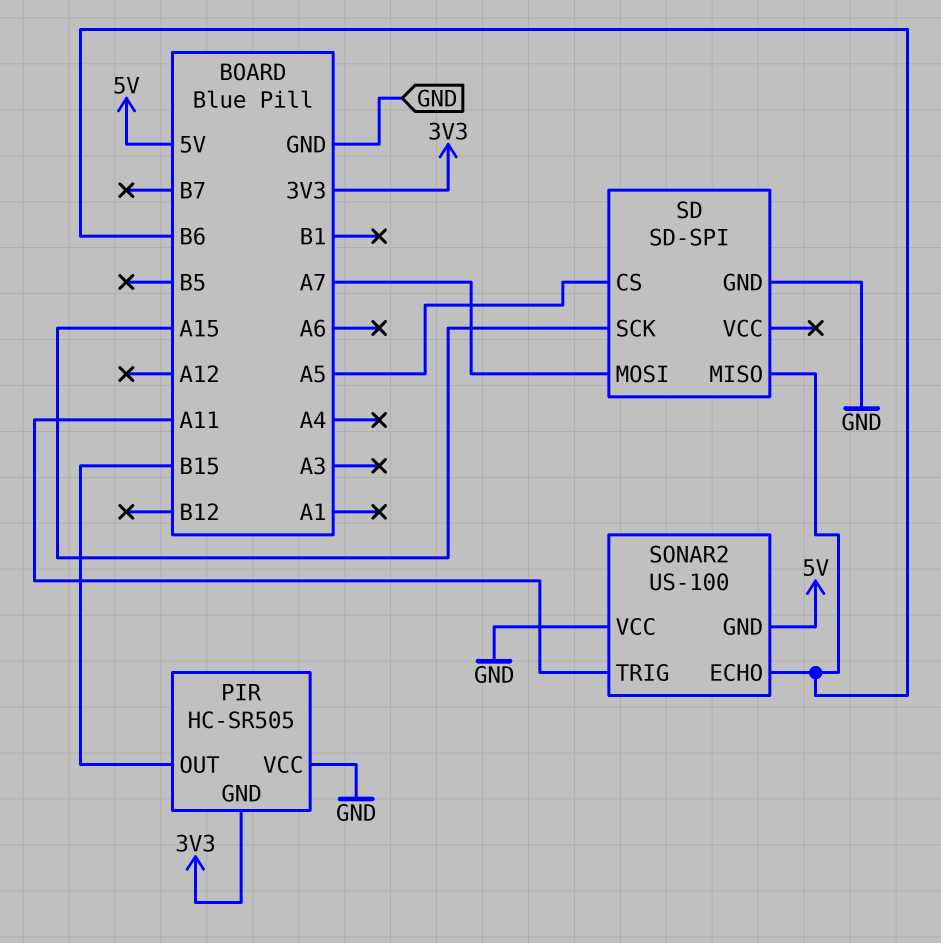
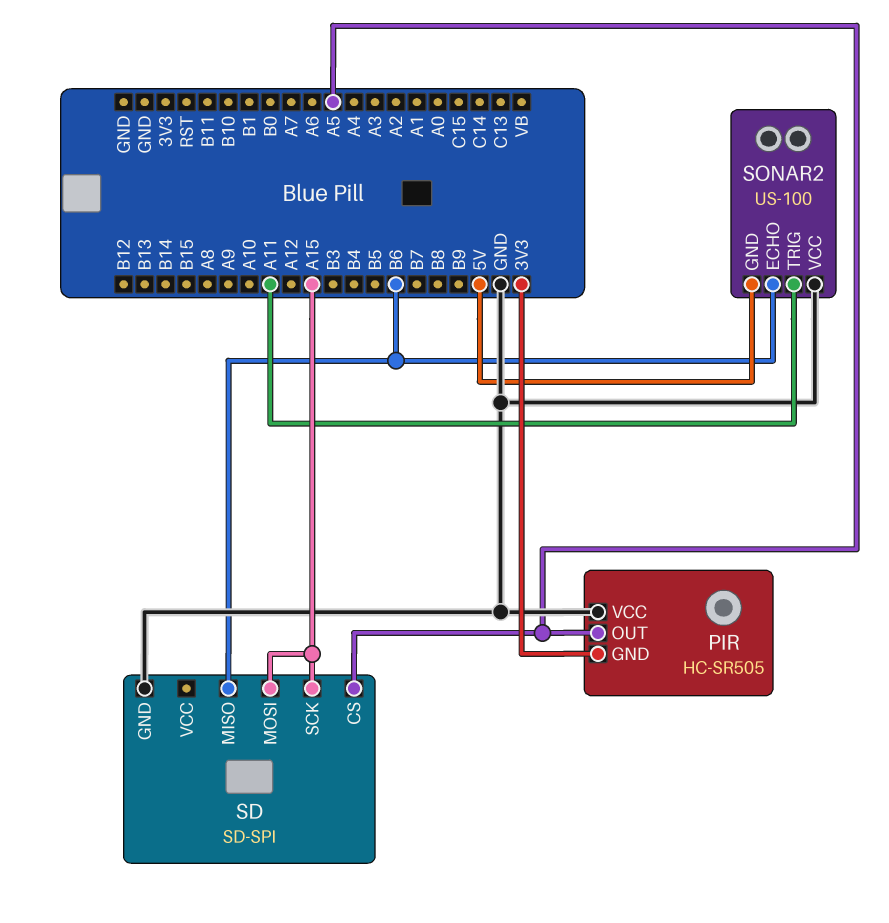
PIR pin OUT: B15 -> A5
SD pin MOSI: A7 -> A15

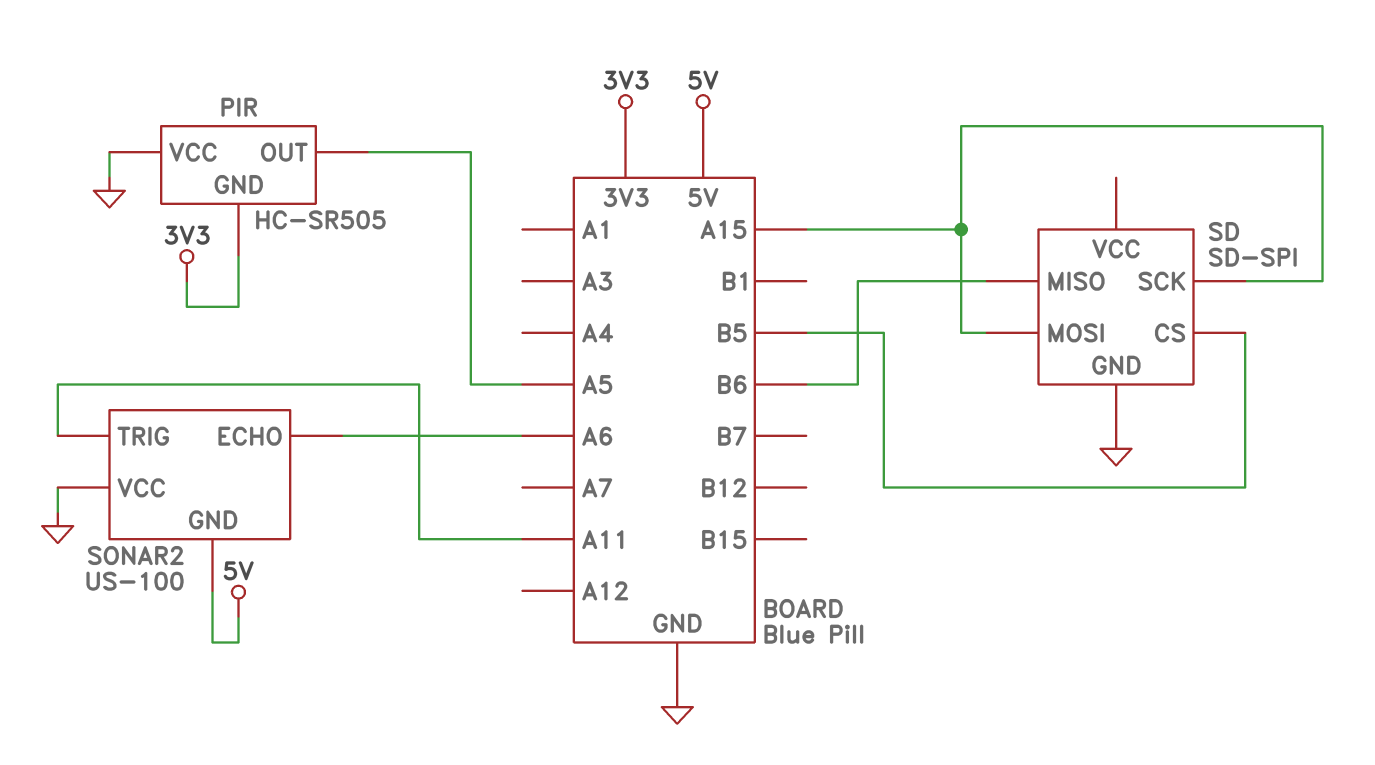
SD pin CS: A5 -> B5
SONAR2 pin ECHO: B6 -> A6

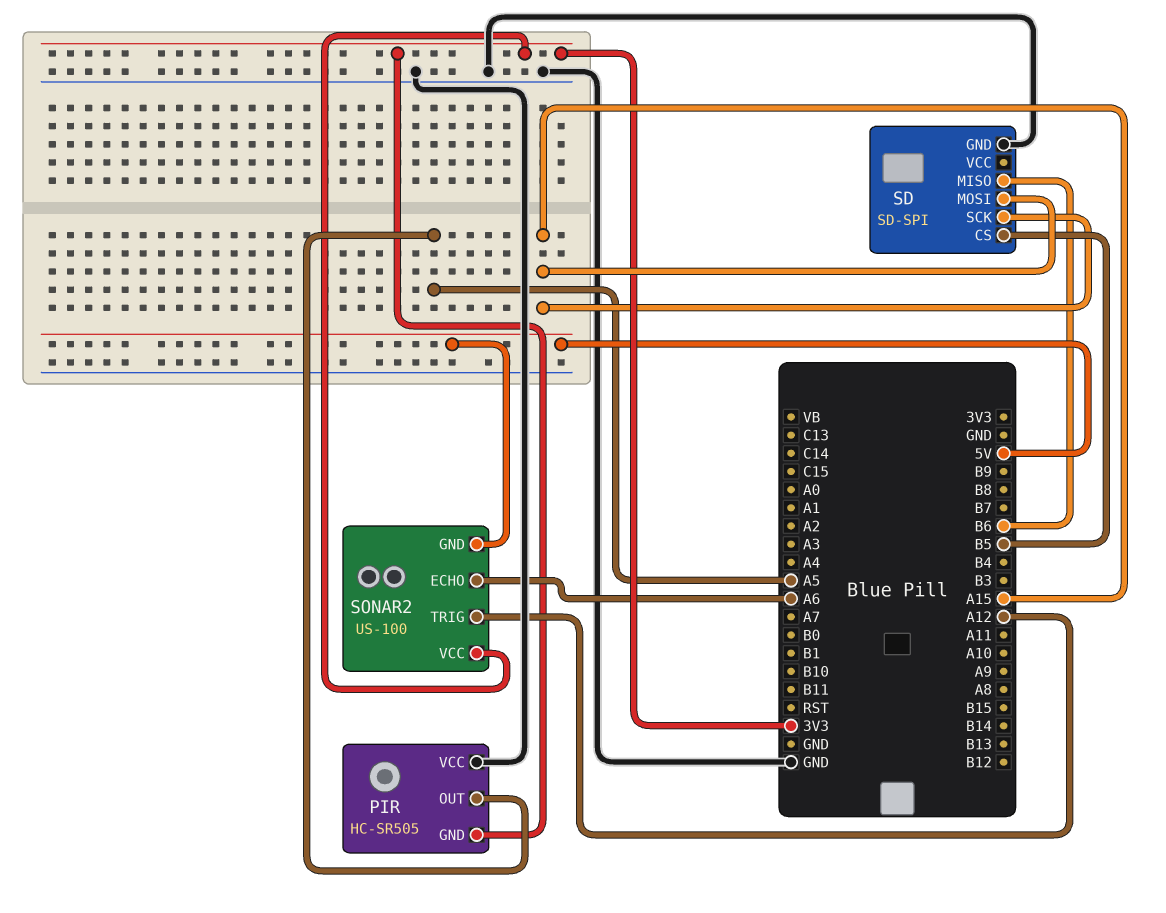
SONAR2 pin TRIG: A11 -> A12
SONAR2 pin VCC: GND -> 3V3

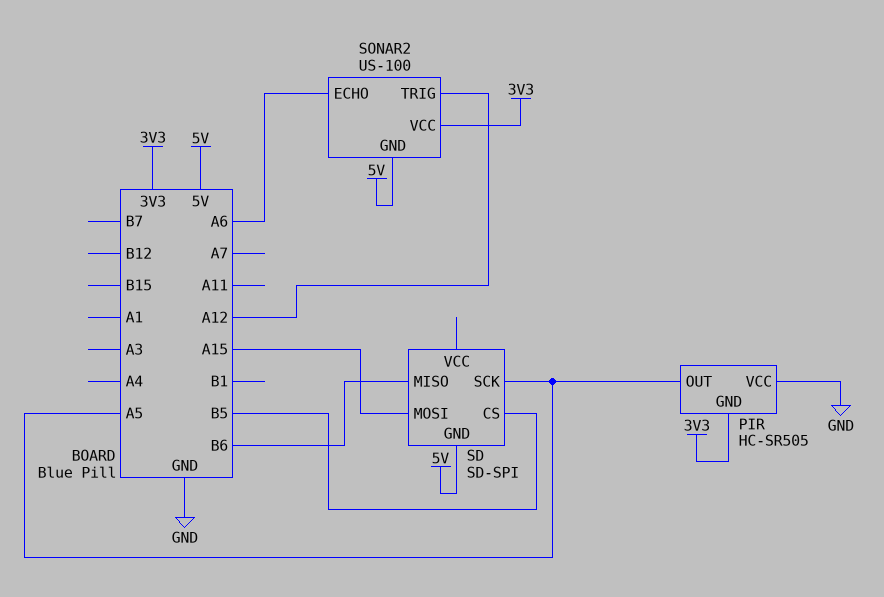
SD pin GND: GND -> 5V
SD pin SCK: A15 -> A5

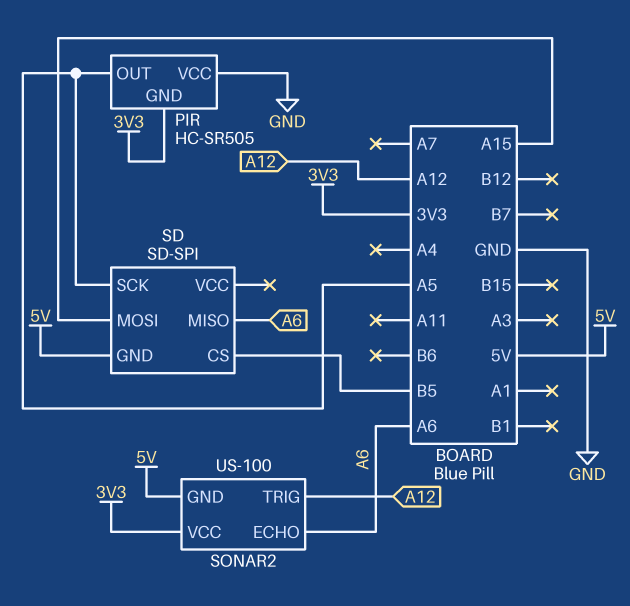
SD pin MISO: B6 -> A6

